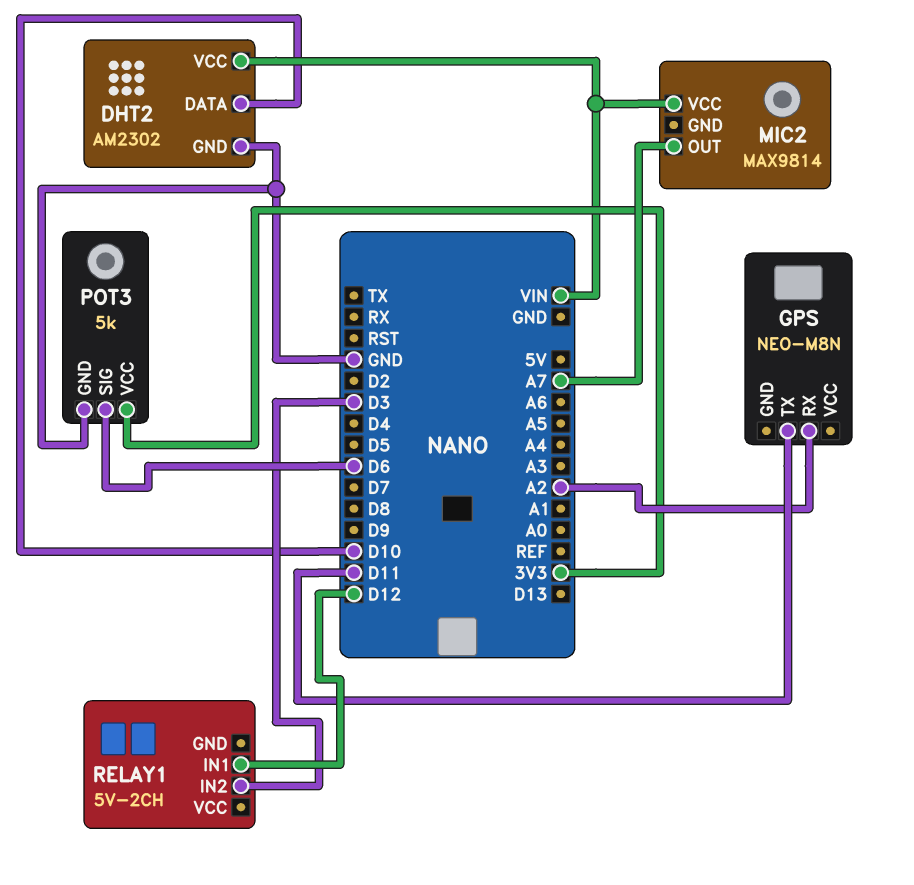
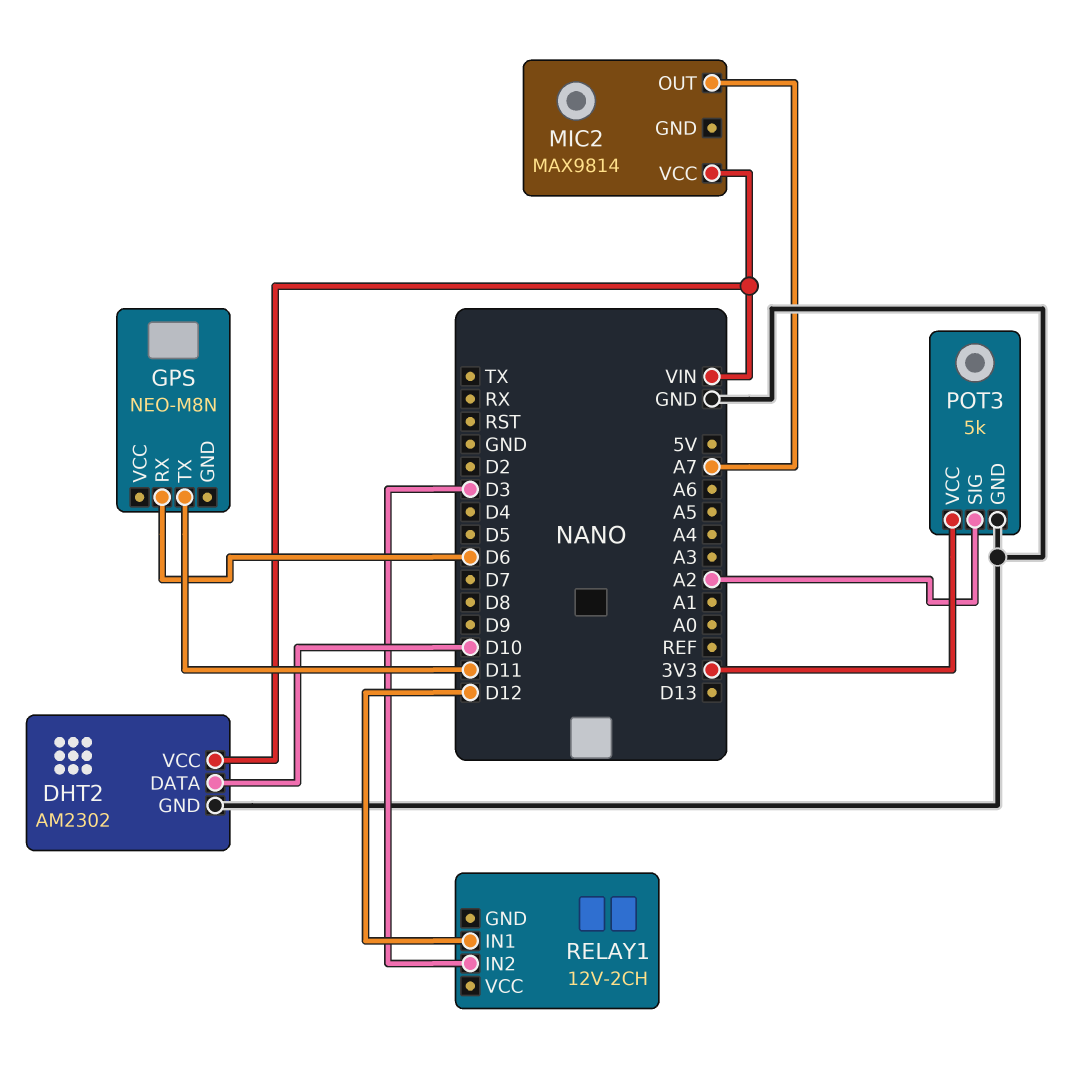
GPS pin RX: A2 -> D6
POT3 pin SIG: D6 -> A2
RELAY1: 5V-2CH -> 12V-2CH

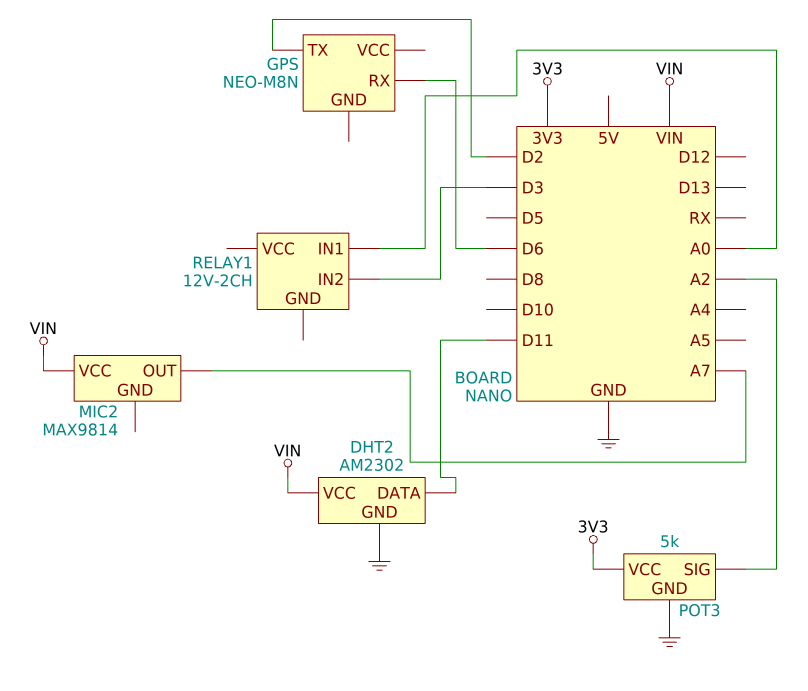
DHT2 pin DATA: D10 -> D11
GPS pin TX: D11 -> D2
RELAY1 pin IN1: D12 -> A0

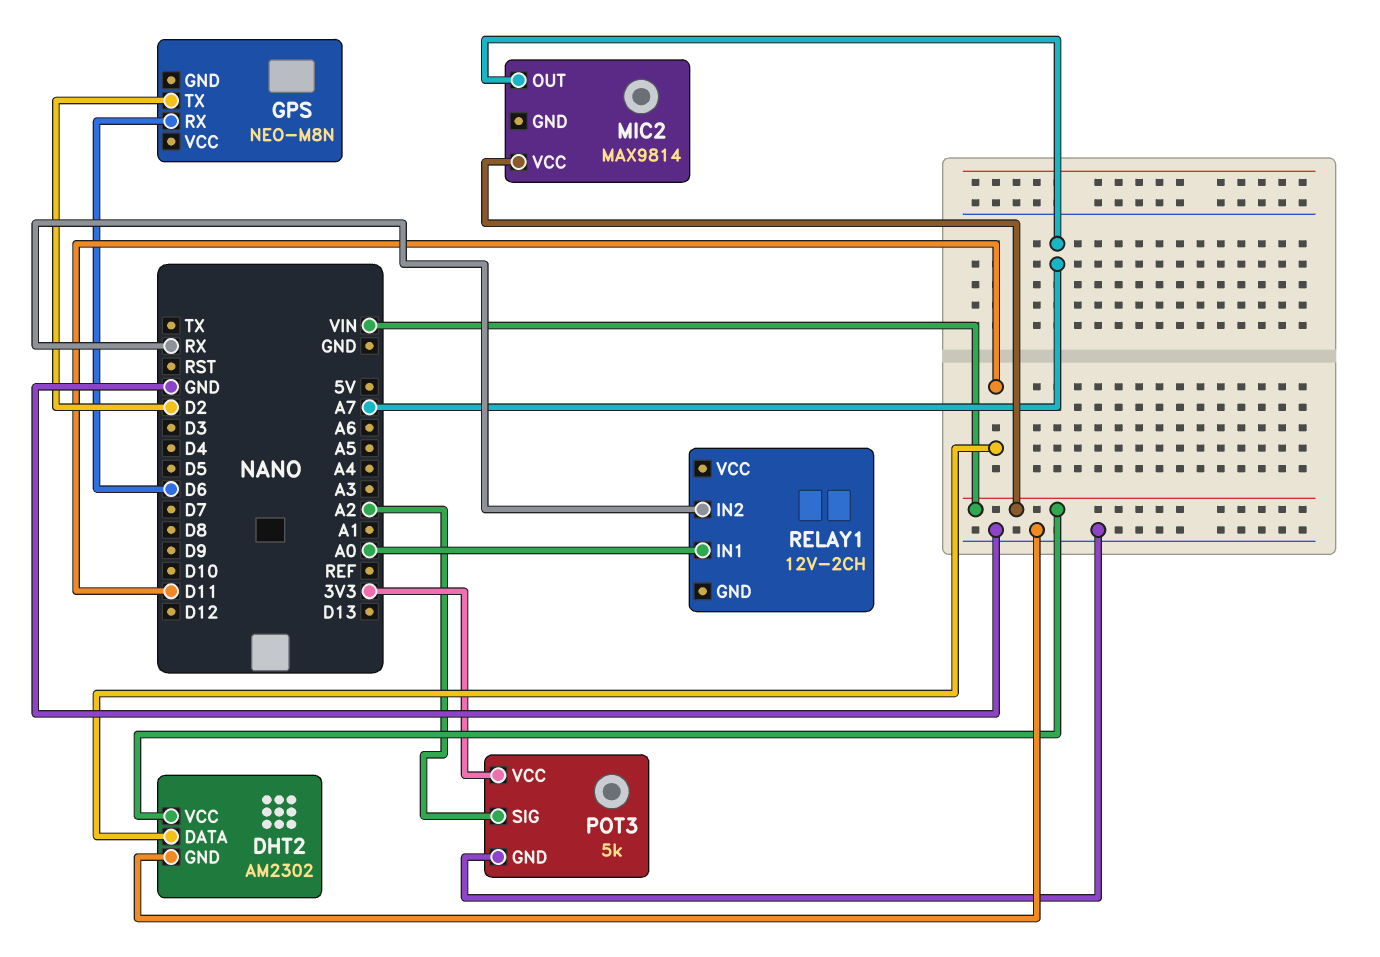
RELAY1 pin IN2: D3 -> RX

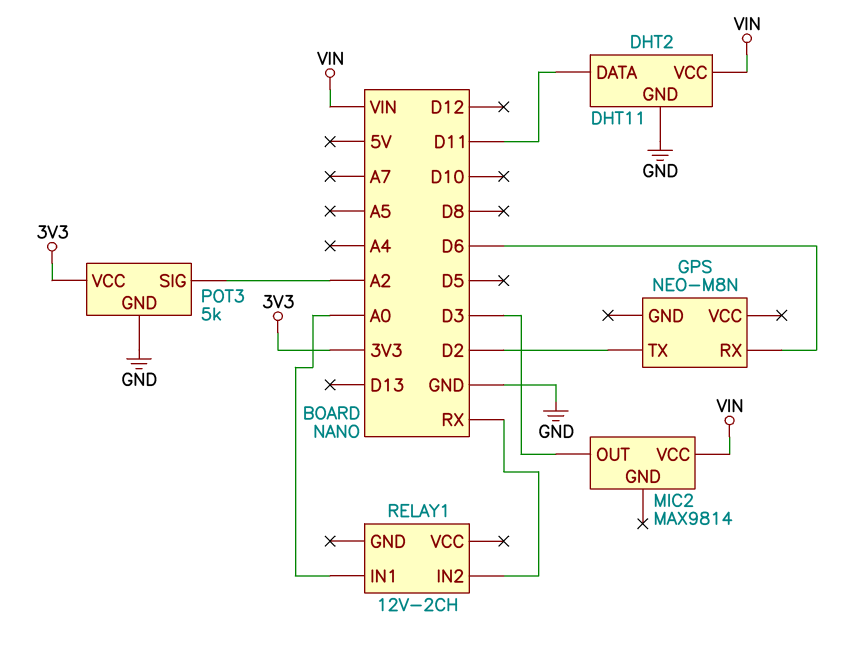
DHT2: AM2302 -> DHT11
MIC2 pin OUT: A7 -> D3

